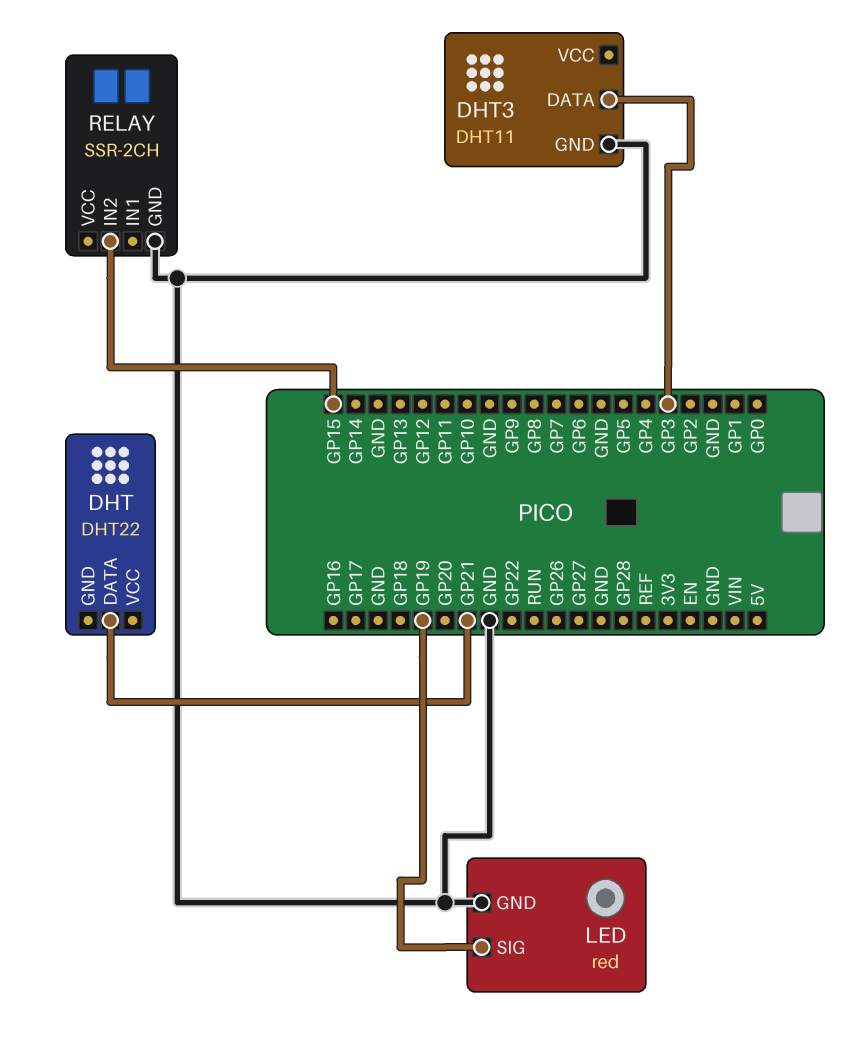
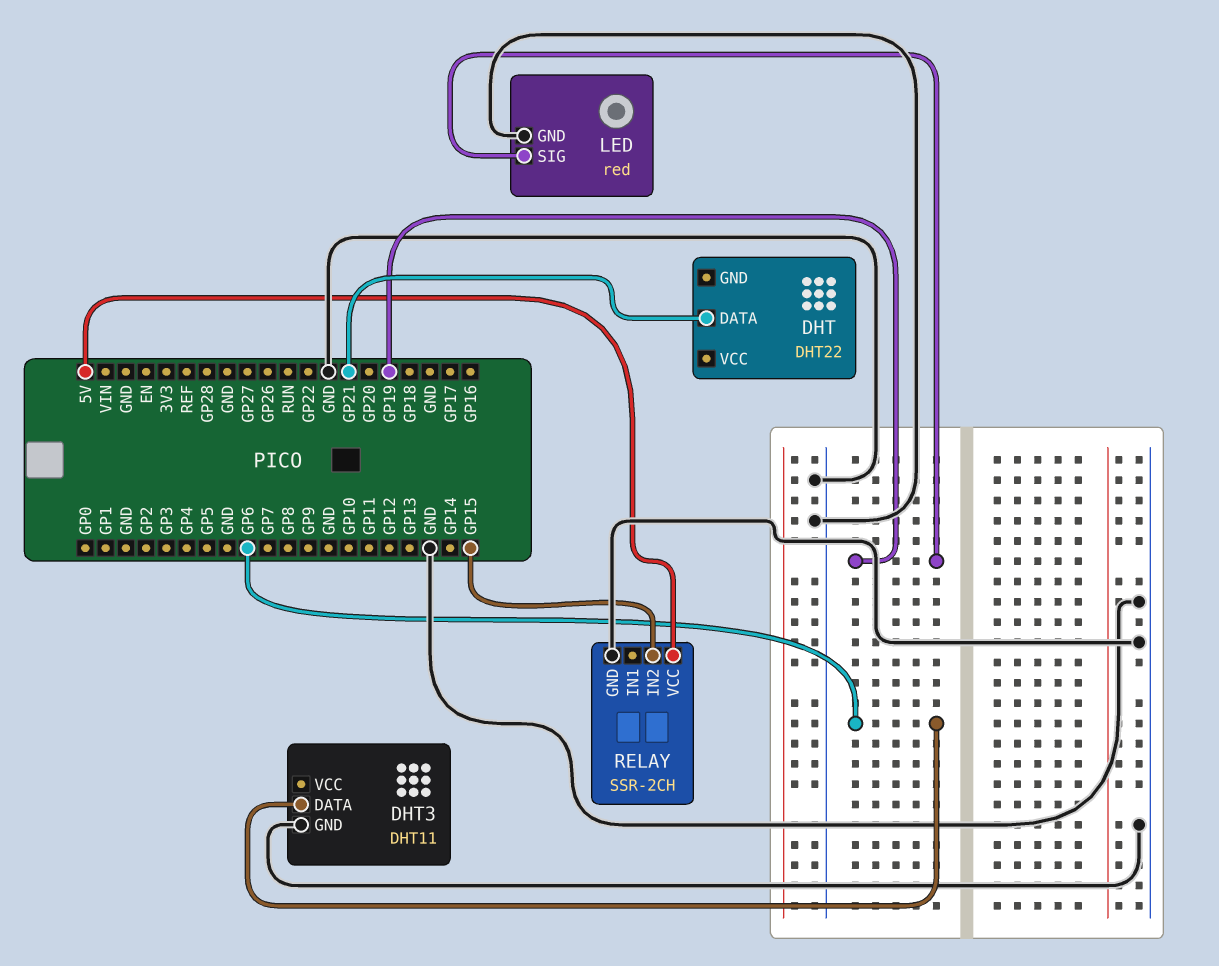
DHT3 pin DATA: GP3 -> GP6
RELAY pin VCC: none -> 5V

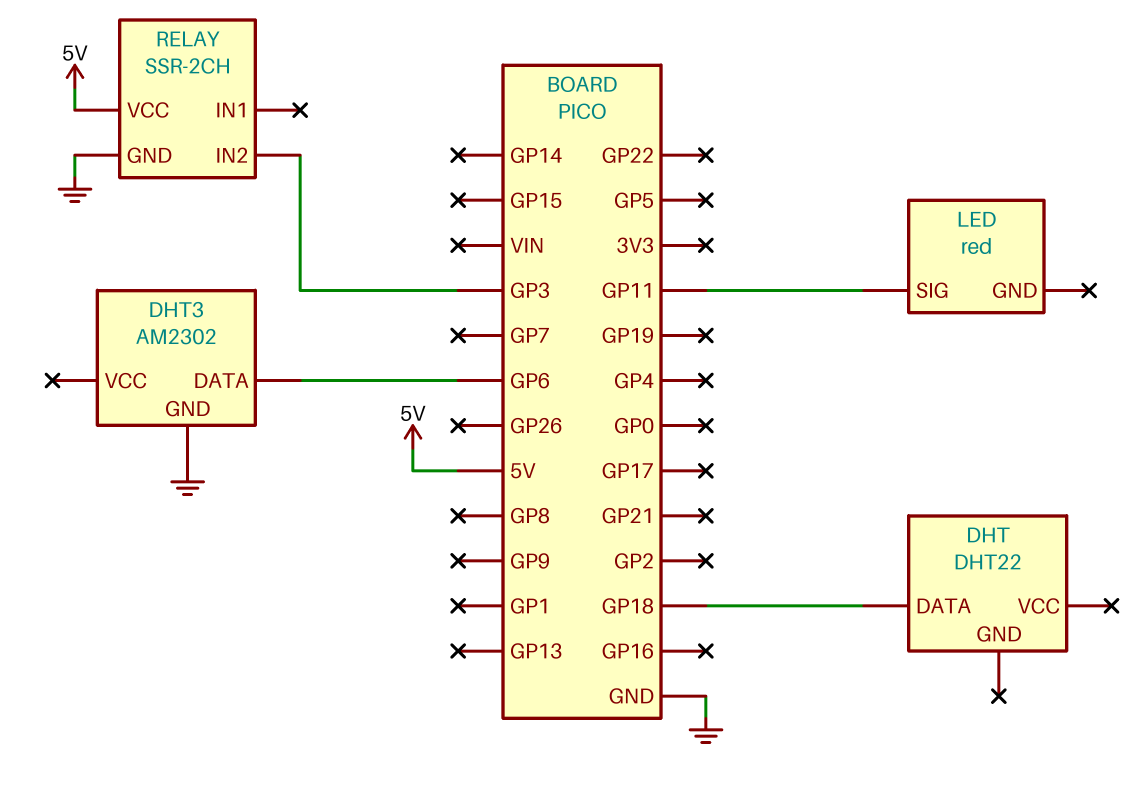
DHT pin DATA: GP21 -> GP18
DHT3: DHT11 -> AM2302
LED pin GND: GND -> none
LED pin SIG: GP19 -> GP11
RELAY pin IN2: GP15 -> GP3

